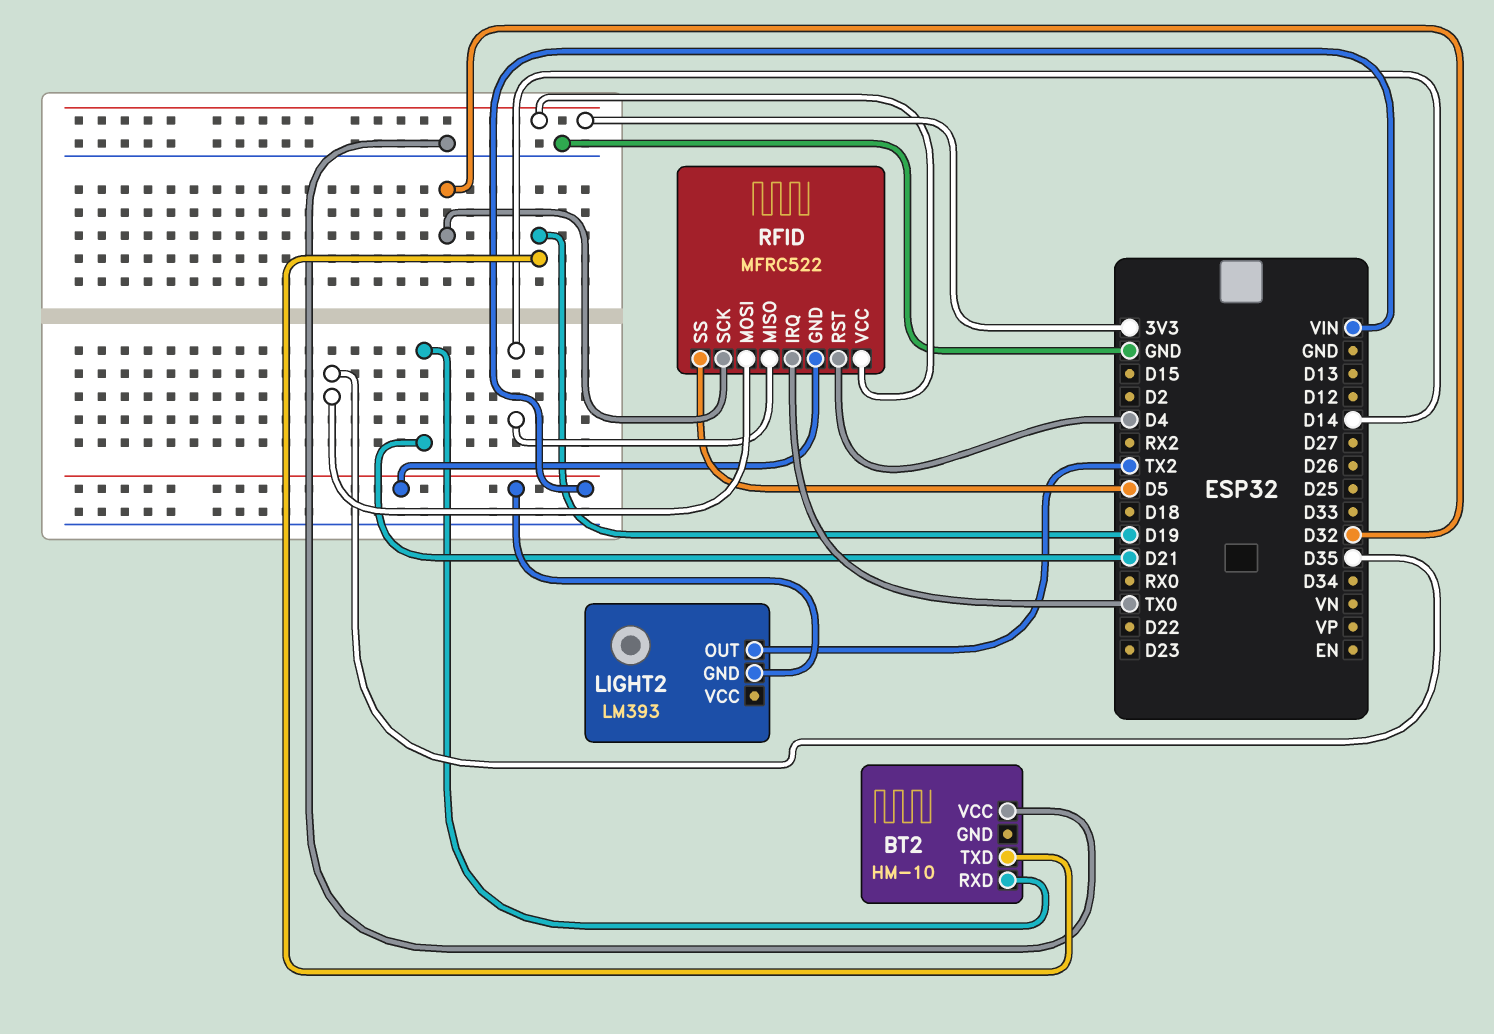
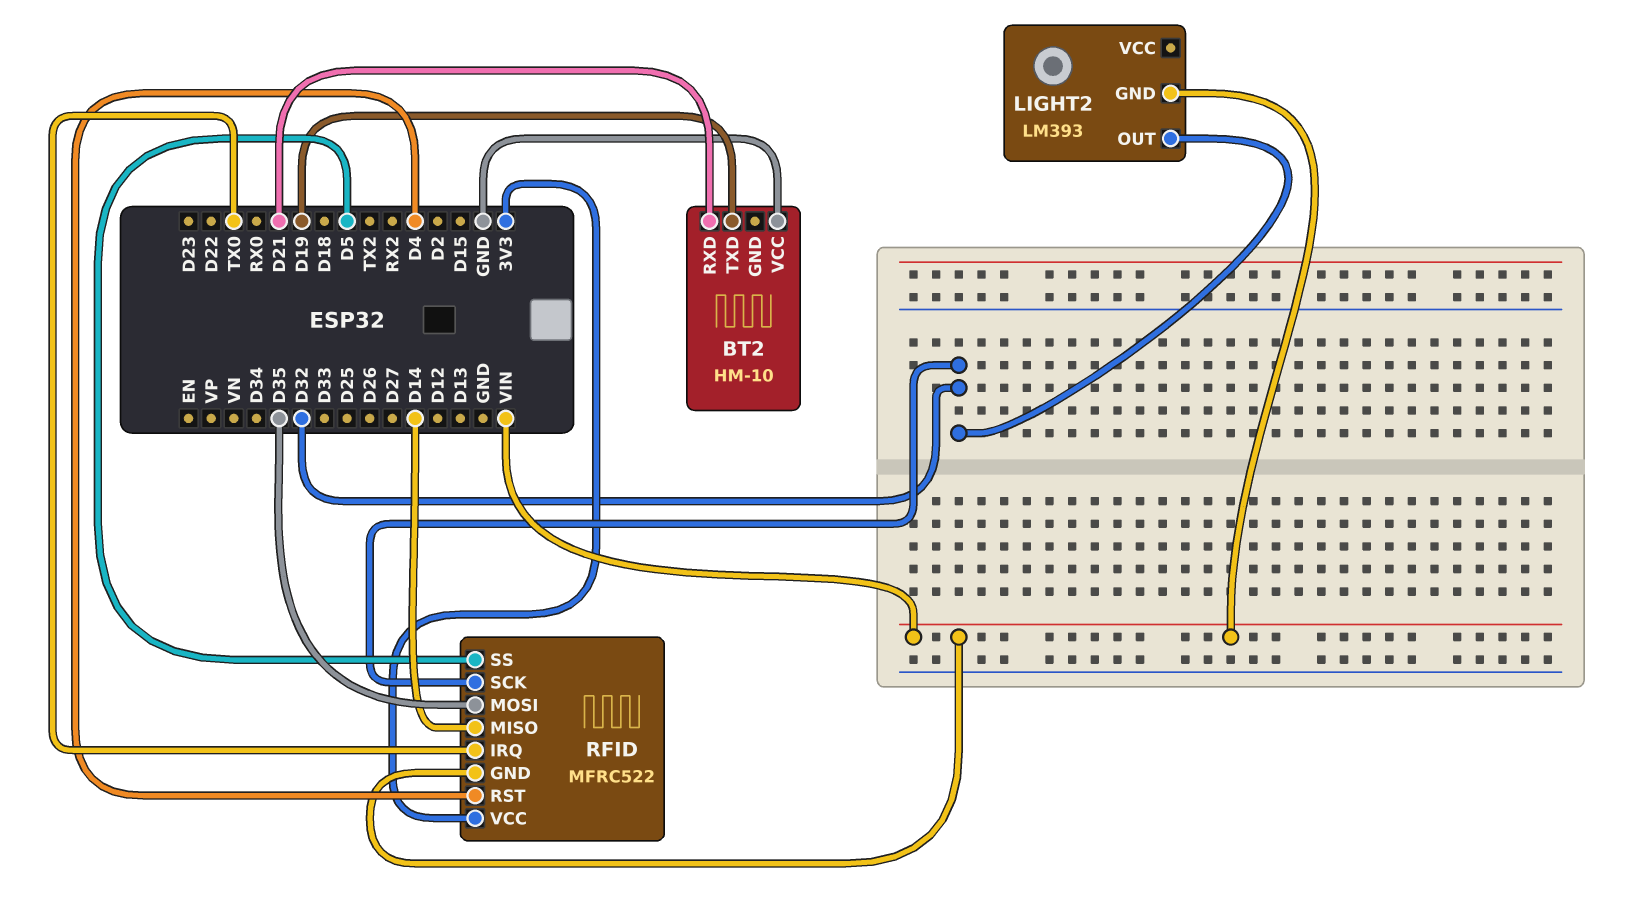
LIGHT2 pin OUT: TX2 -> D32

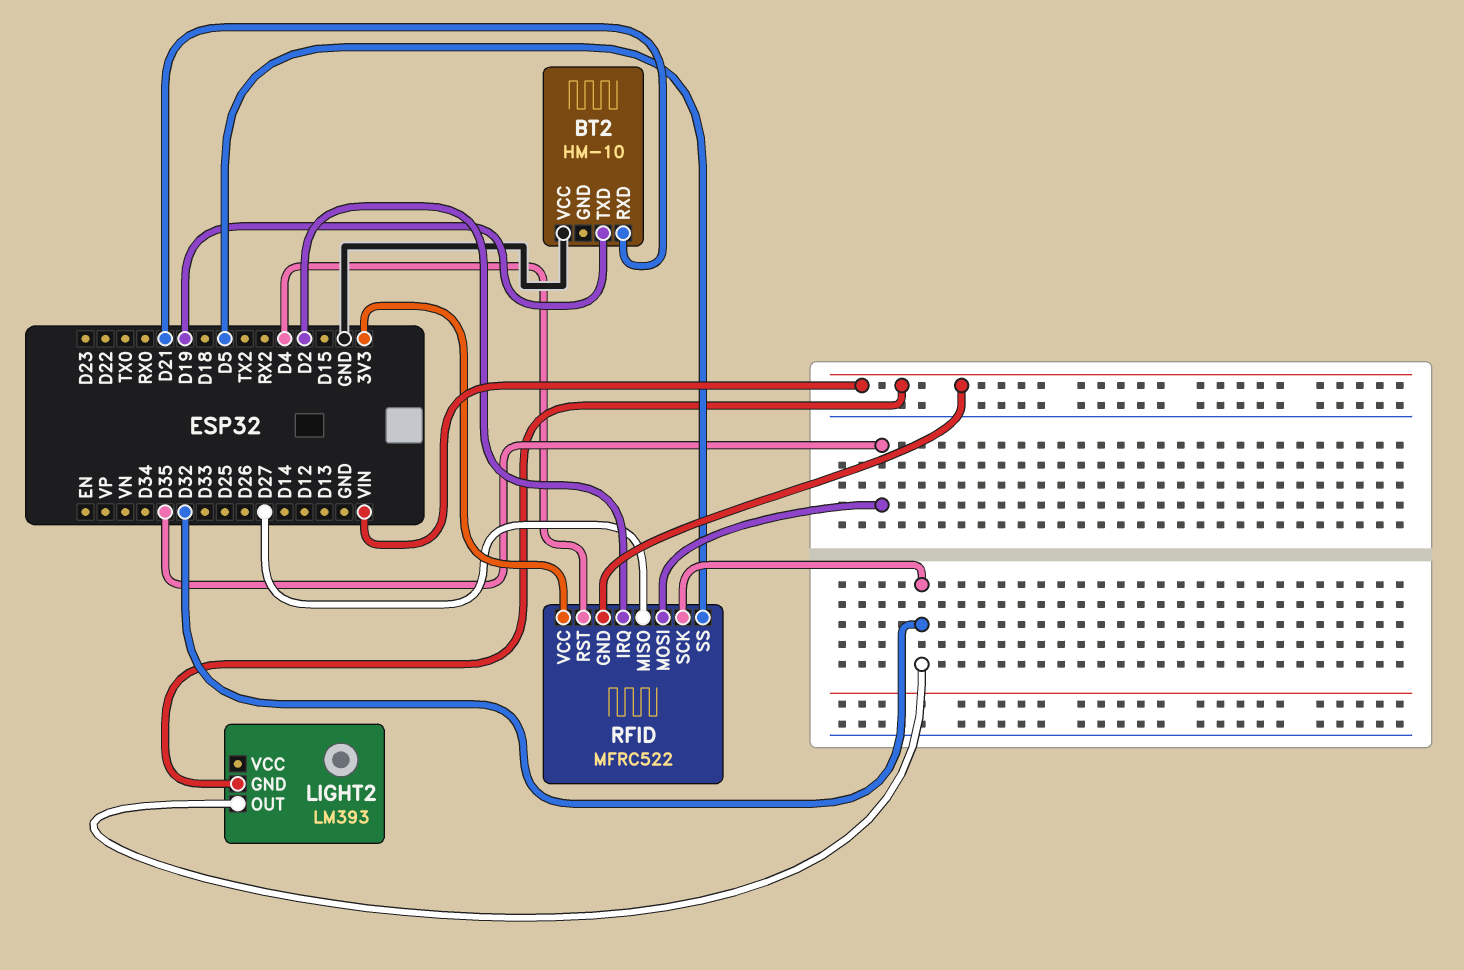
RFID pin IRQ: TX0 -> D2
RFID pin MISO: D14 -> D27

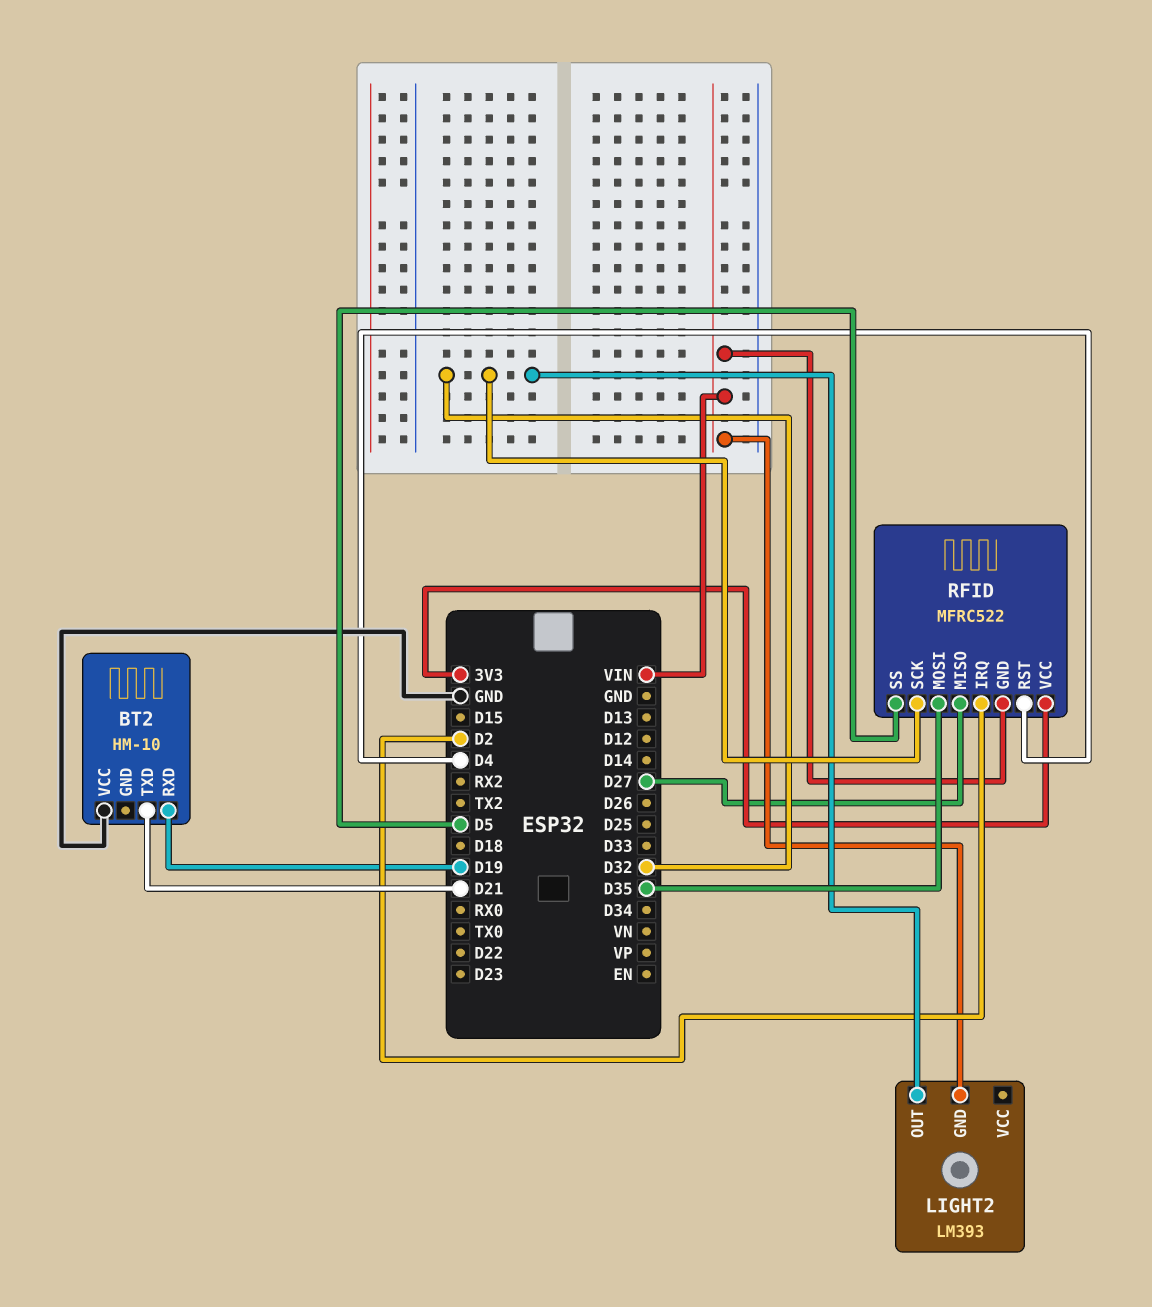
BT2 pin RXD: D21 -> D19
BT2 pin TXD: D19 -> D21

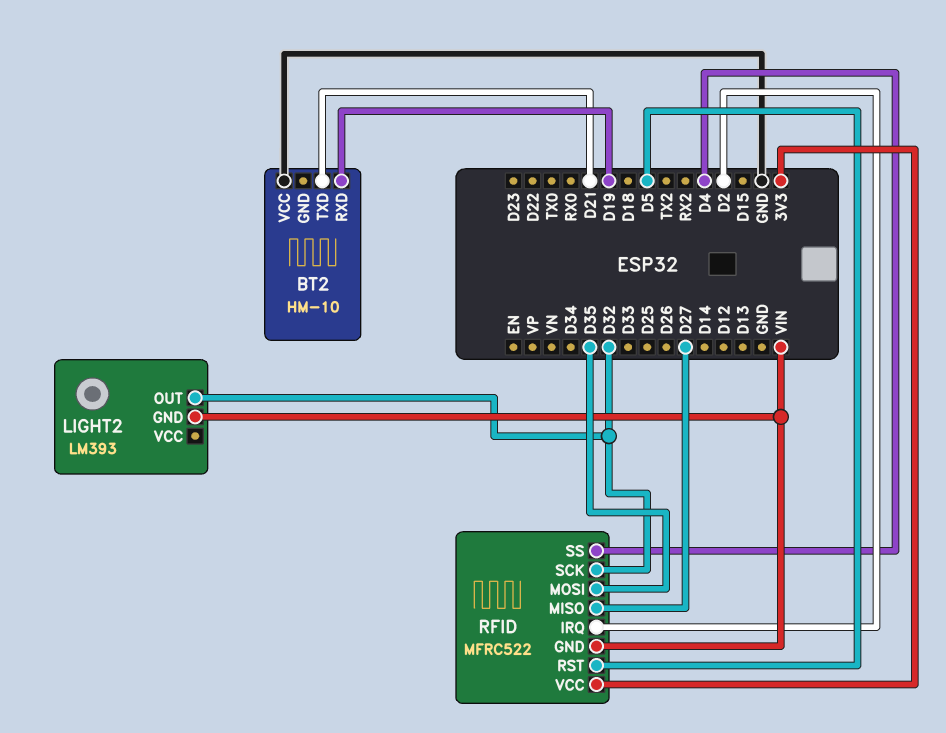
RFID pin RST: D4 -> D5
RFID pin SS: D5 -> D4

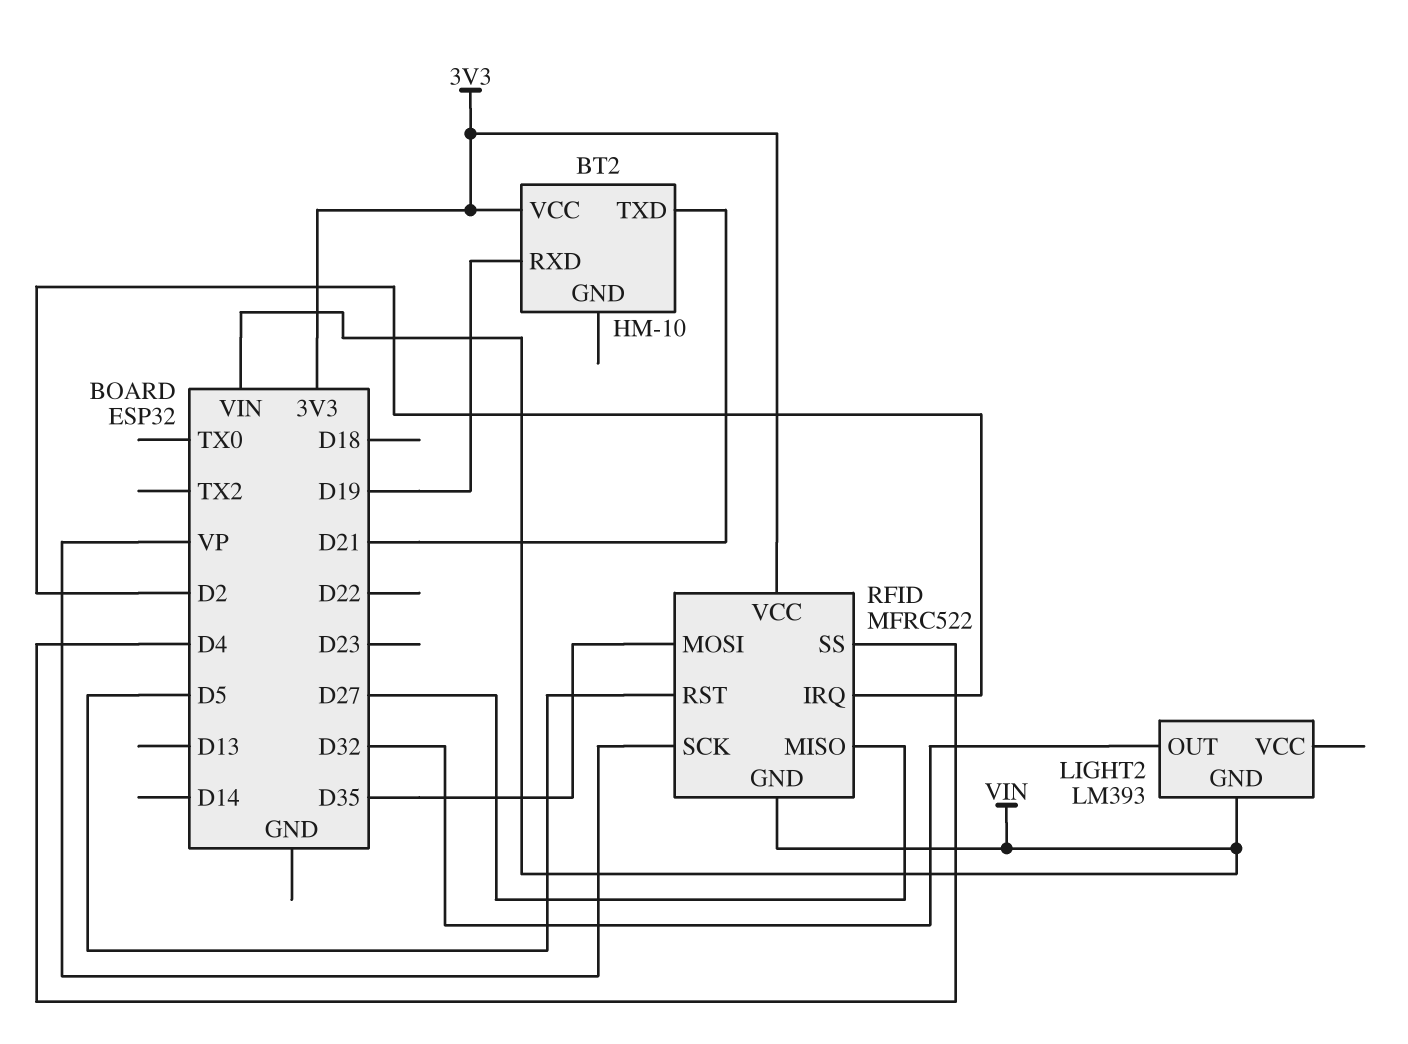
BT2 pin VCC: GND -> 3V3
RFID pin SCK: D32 -> VP

